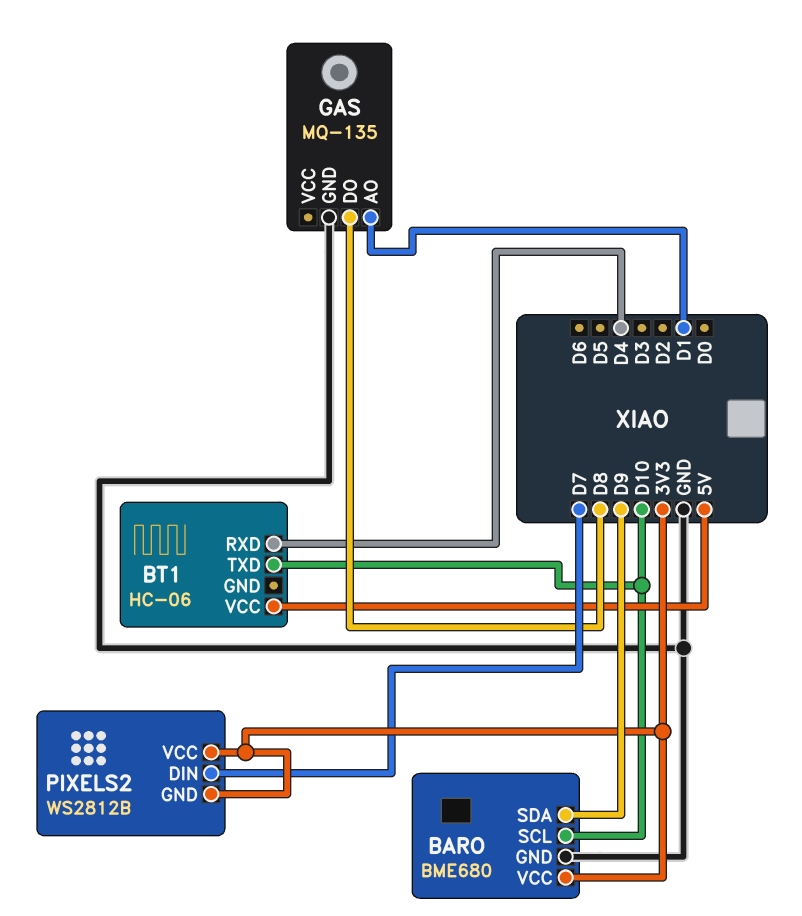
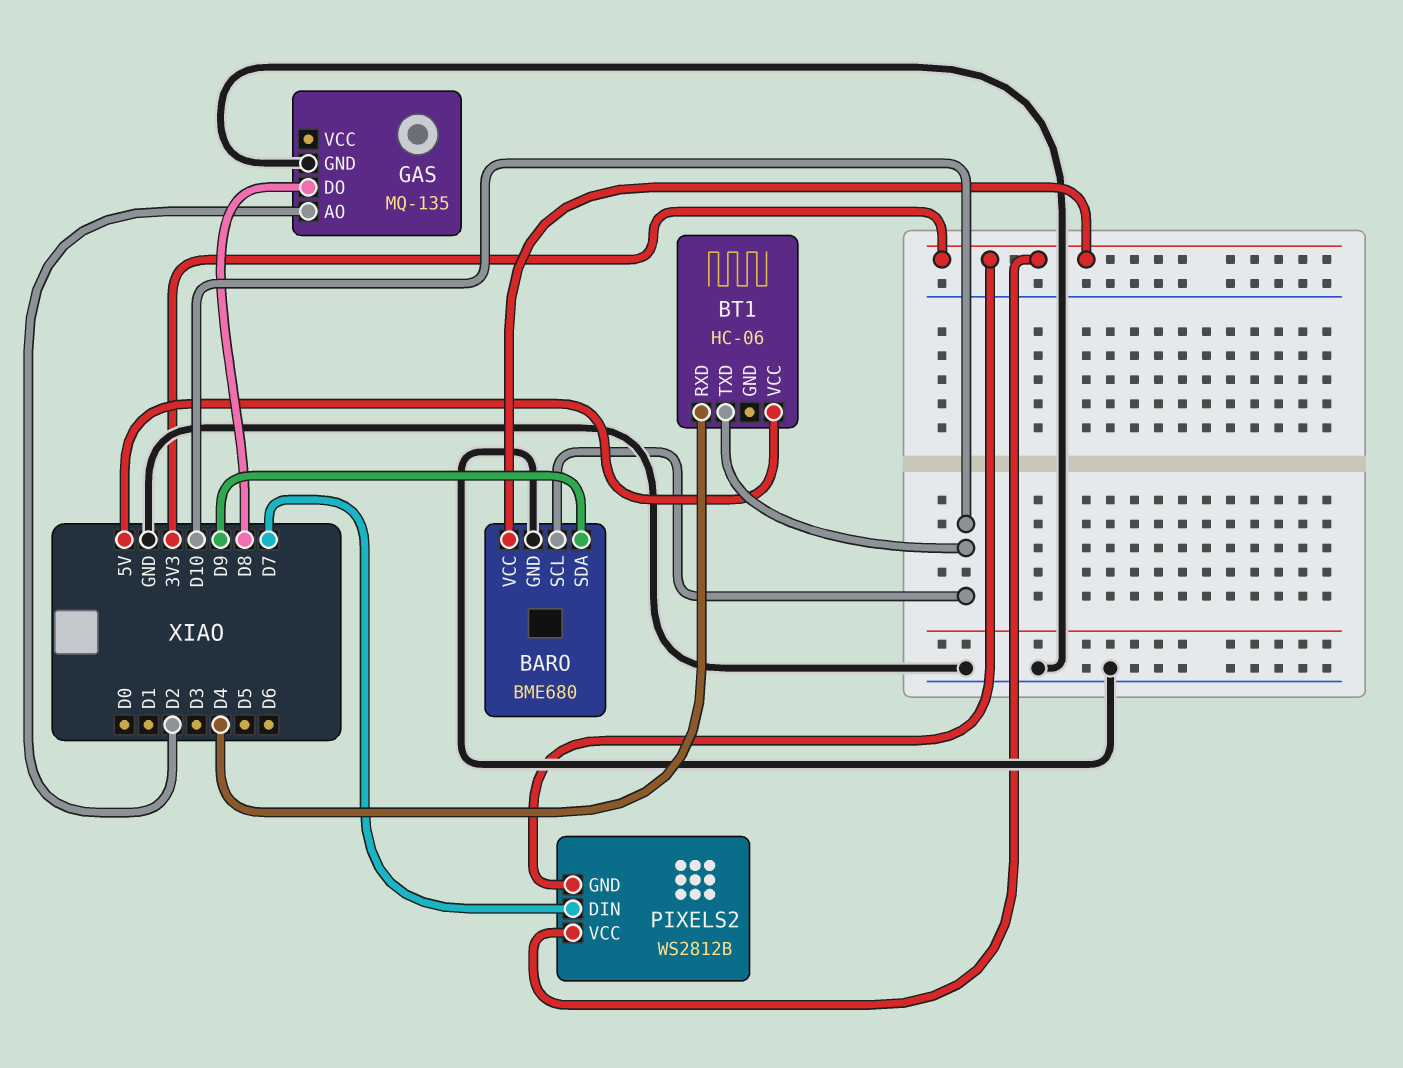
GAS pin AO: D1 -> D2

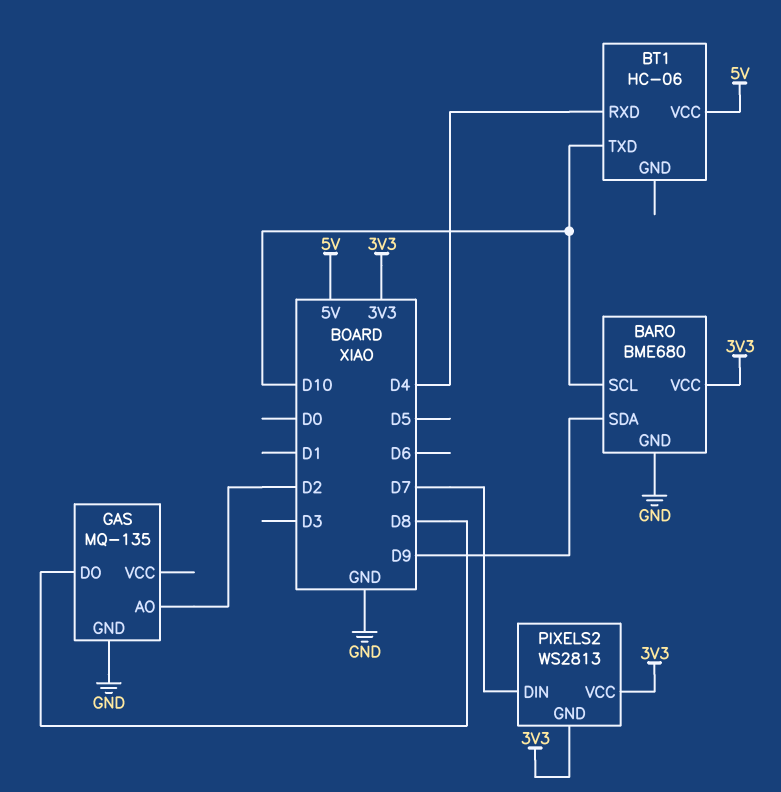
PIXELS2: WS2812B -> WS2813

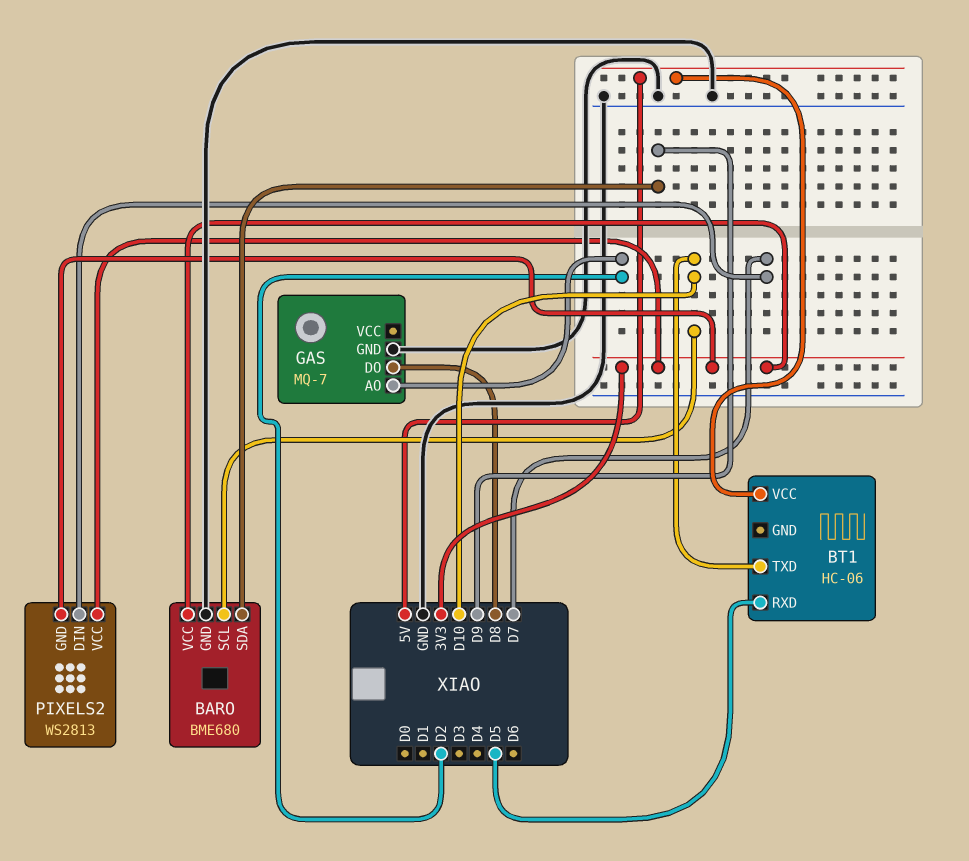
BT1 pin RXD: D4 -> D5
GAS: MQ-135 -> MQ-7

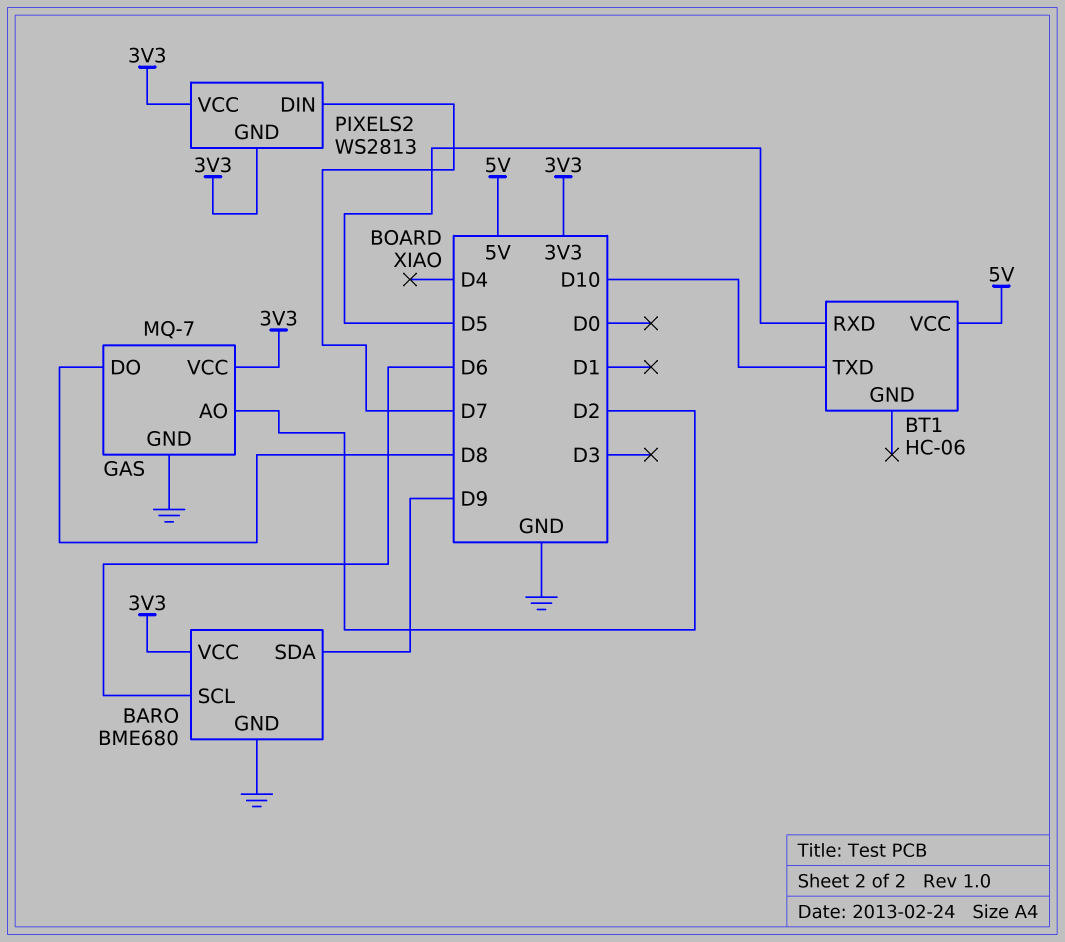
BARO pin SCL: D10 -> D6
GAS pin VCC: none -> 3V3

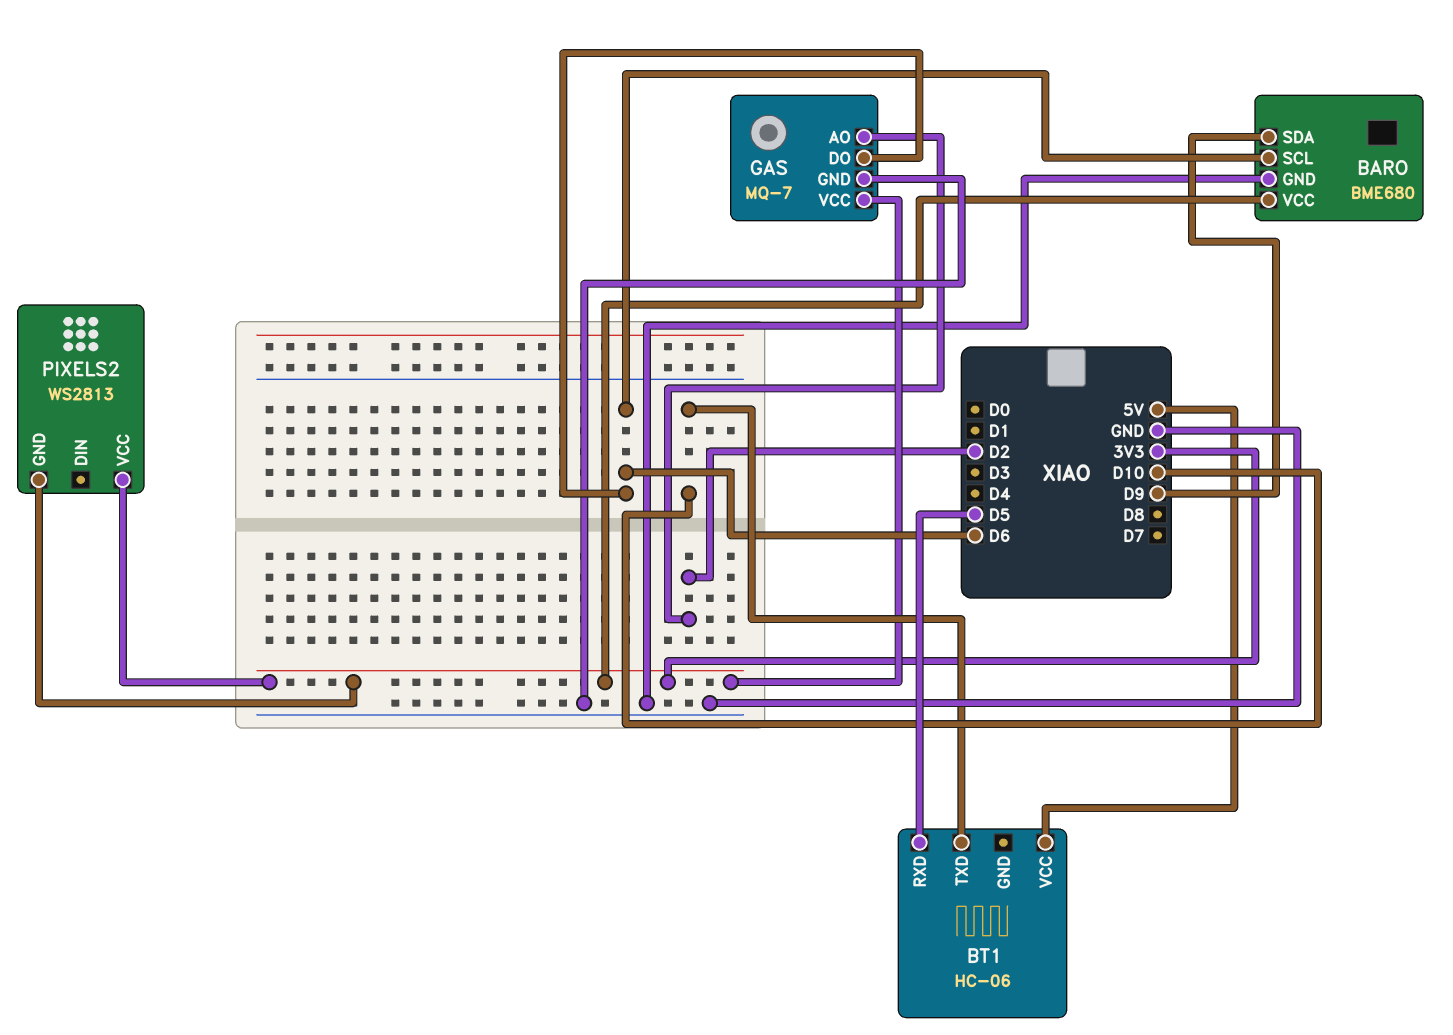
GAS pin DO: D8 -> D6
PIXELS2 pin DIN: D7 -> none

